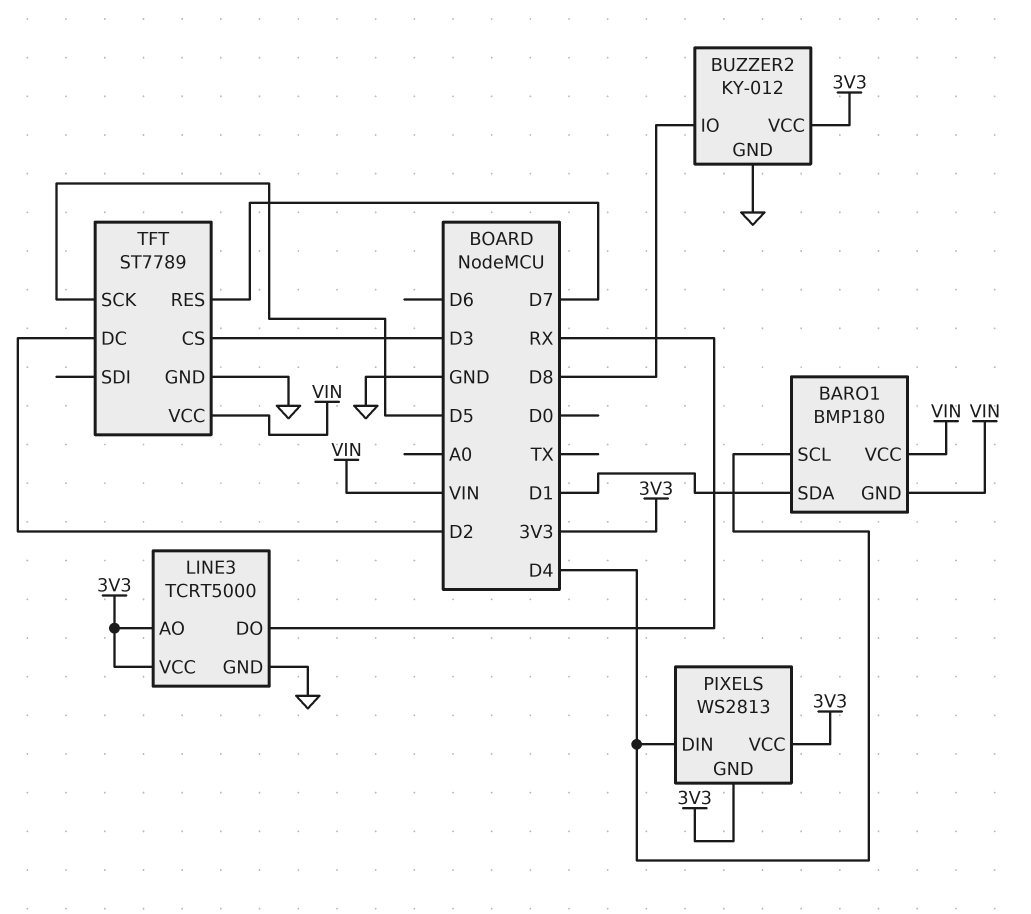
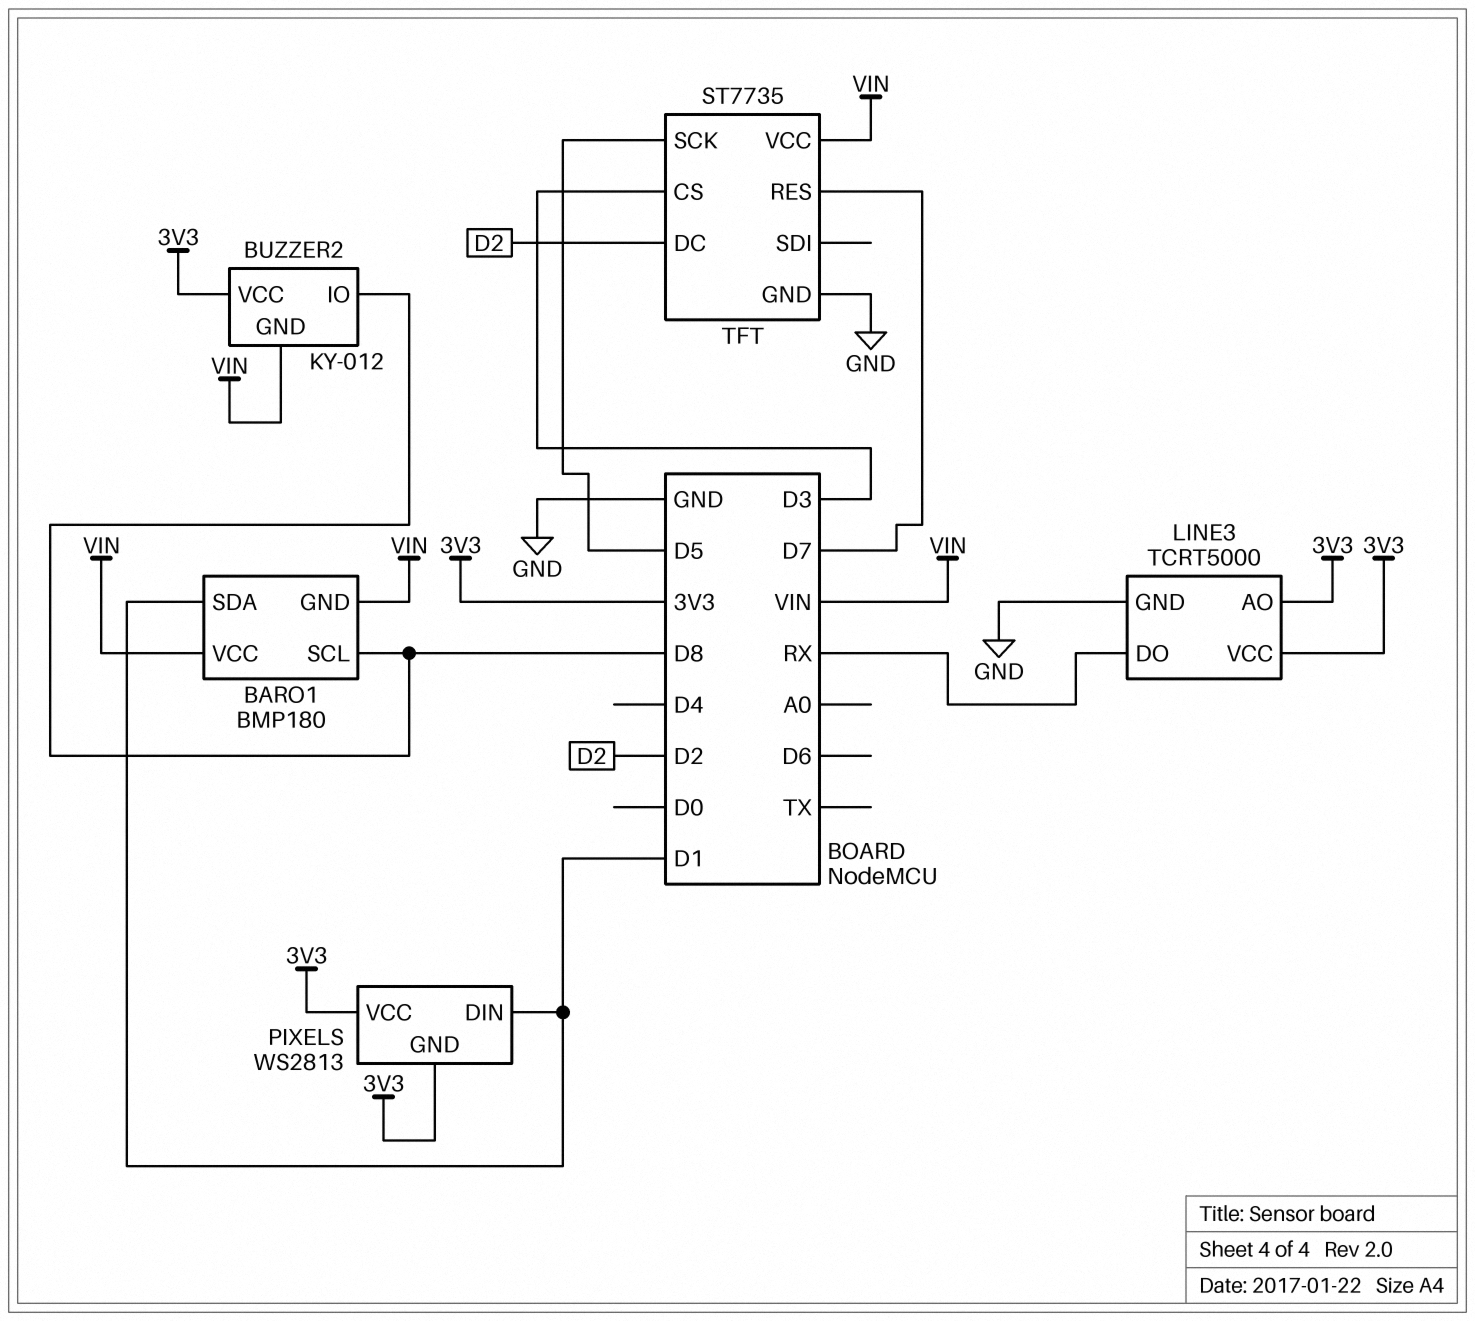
BARO1 pin SCL: D4 -> D8
BUZZER2 pin GND: GND -> VIN
PIXELS pin DIN: D4 -> D1
TFT: ST7789 -> ST7735

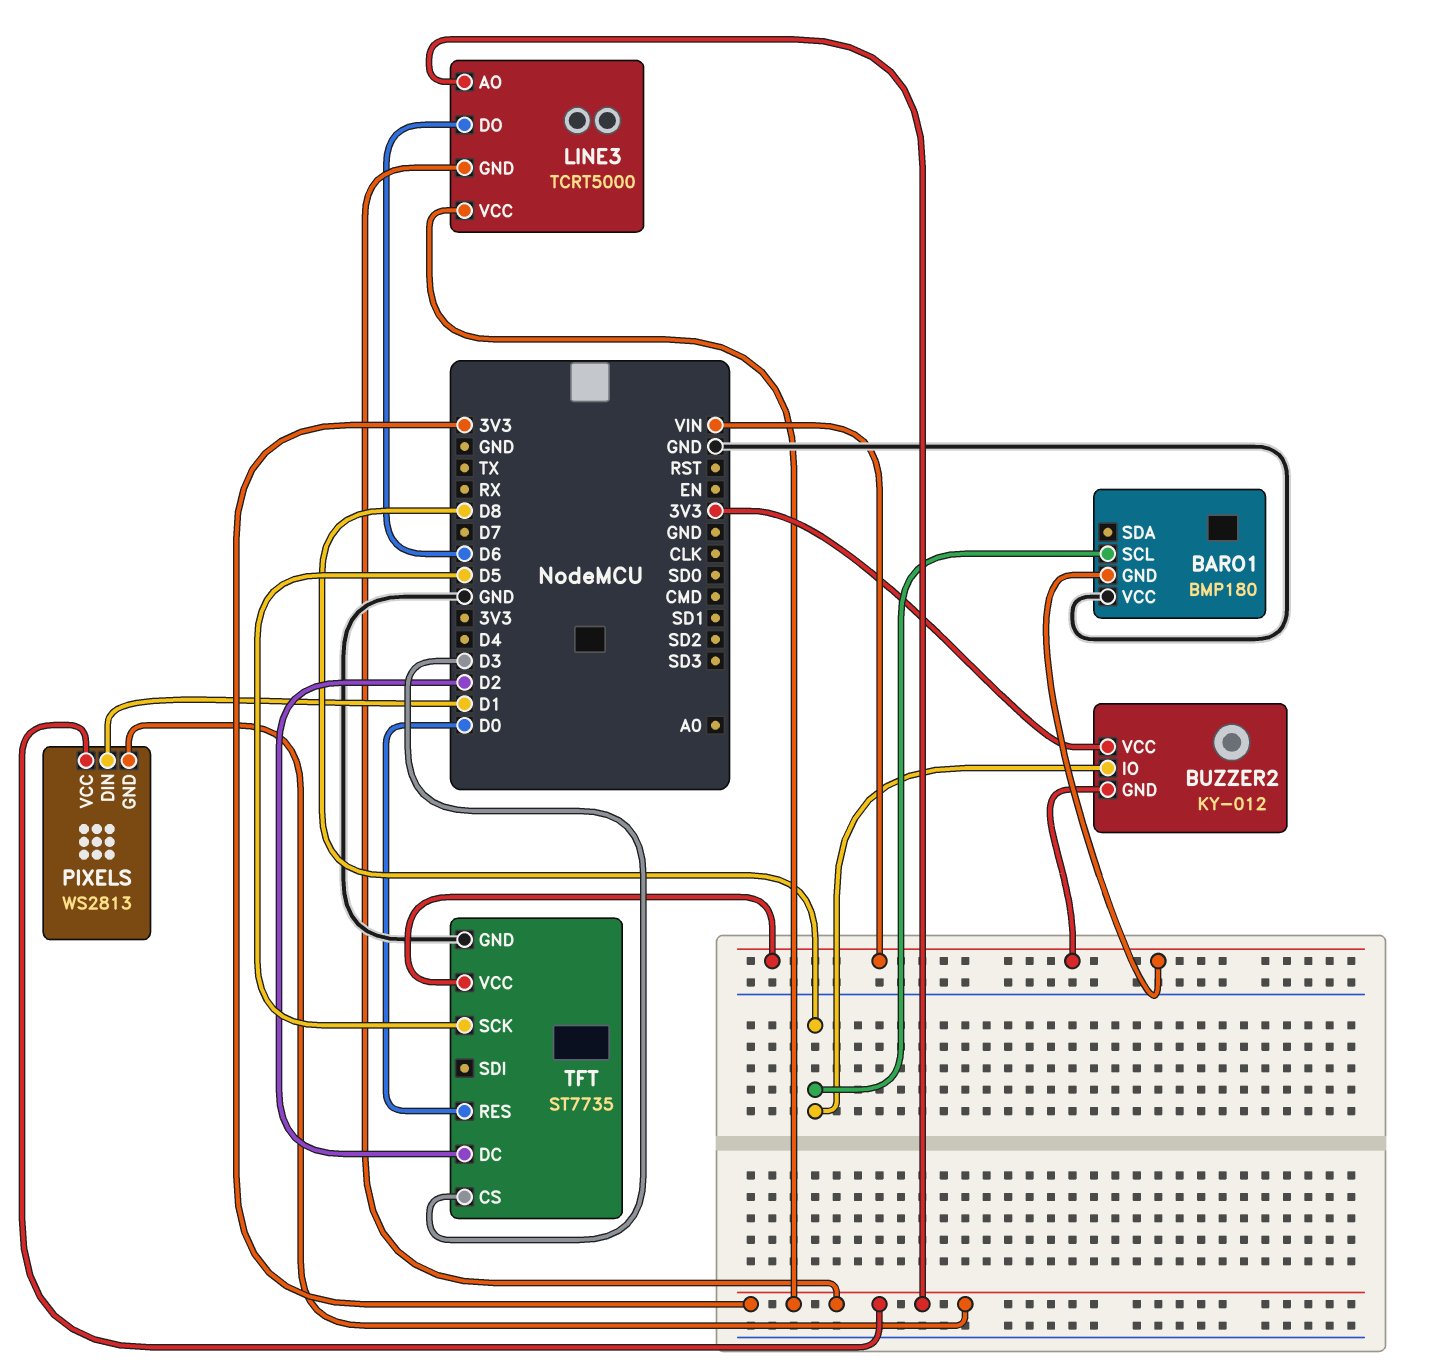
BARO1 pin SDA: D1 -> none
BARO1 pin VCC: VIN -> GND
LINE3 pin DO: RX -> D6
LINE3 pin GND: GND -> 3V3
TFT pin RES: D7 -> D0

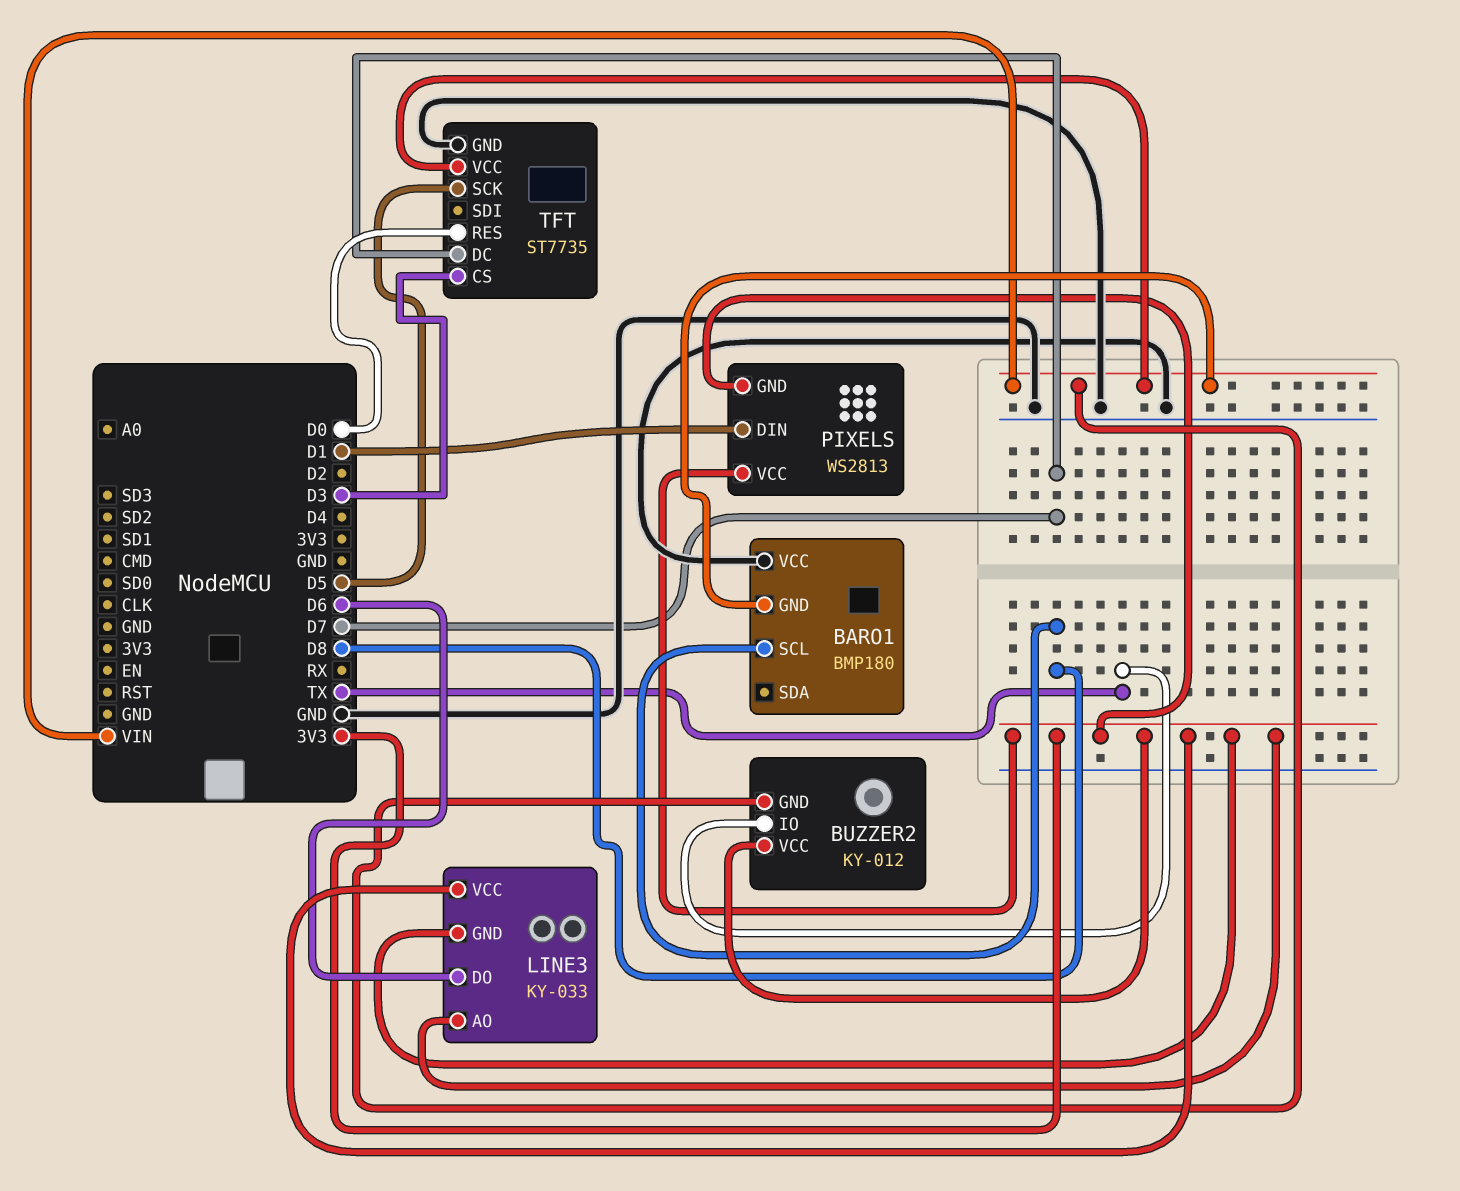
BUZZER2 pin IO: D8 -> TX
LINE3: TCRT5000 -> KY-033
TFT pin DC: D2 -> D7

